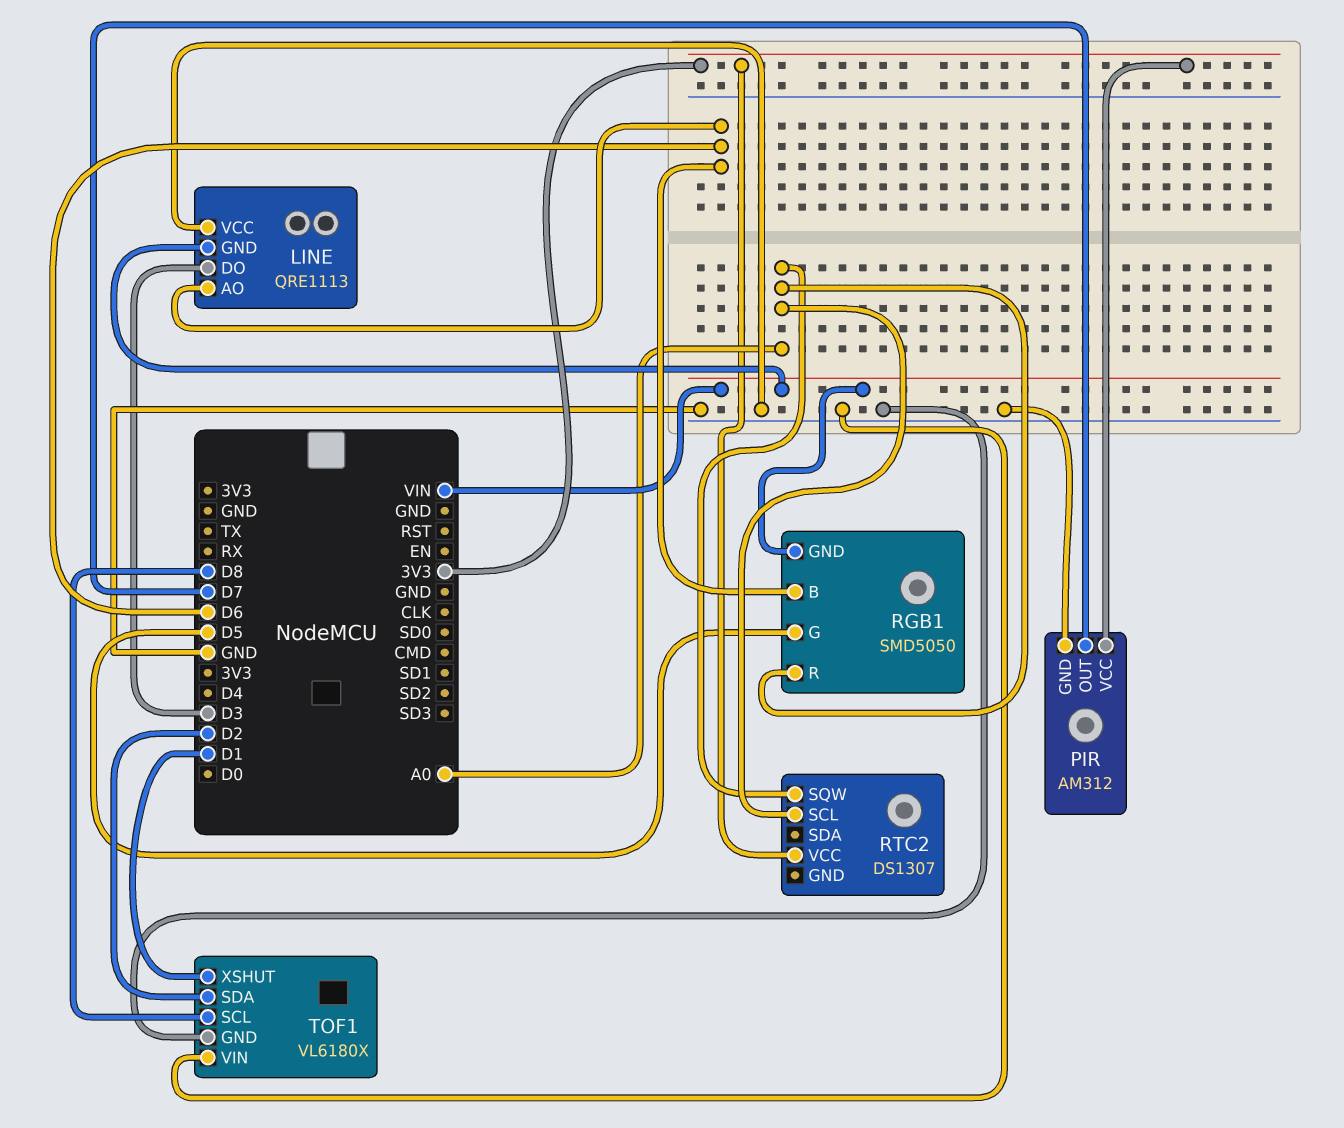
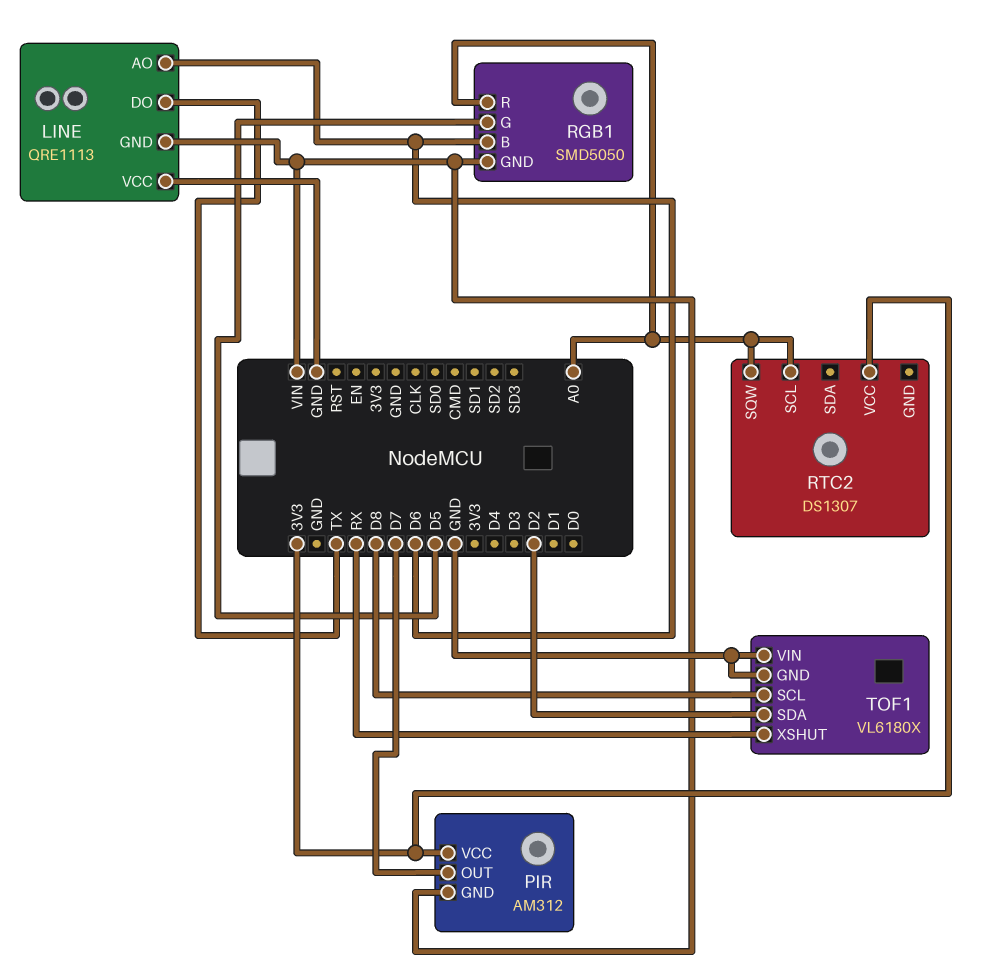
LINE pin DO: D3 -> TX
PIR pin GND: GND -> VIN
TOF1 pin XSHUT: D1 -> RX

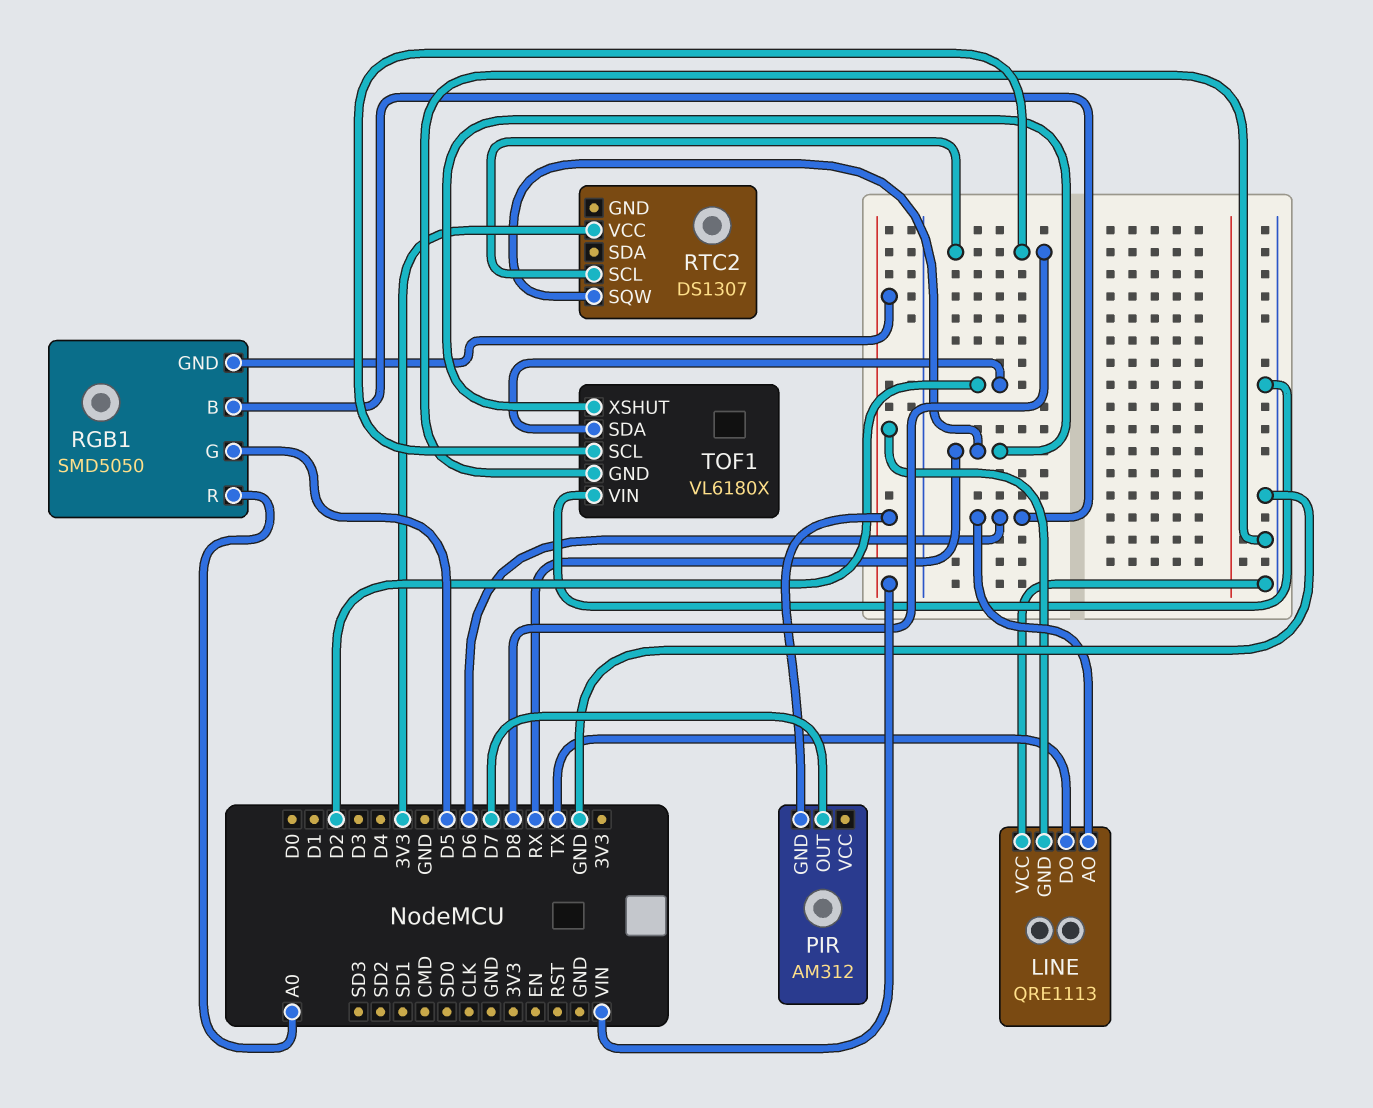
PIR pin VCC: 3V3 -> none
RTC2 pin SCL: A0 -> D8
RTC2 pin SQW: A0 -> RX

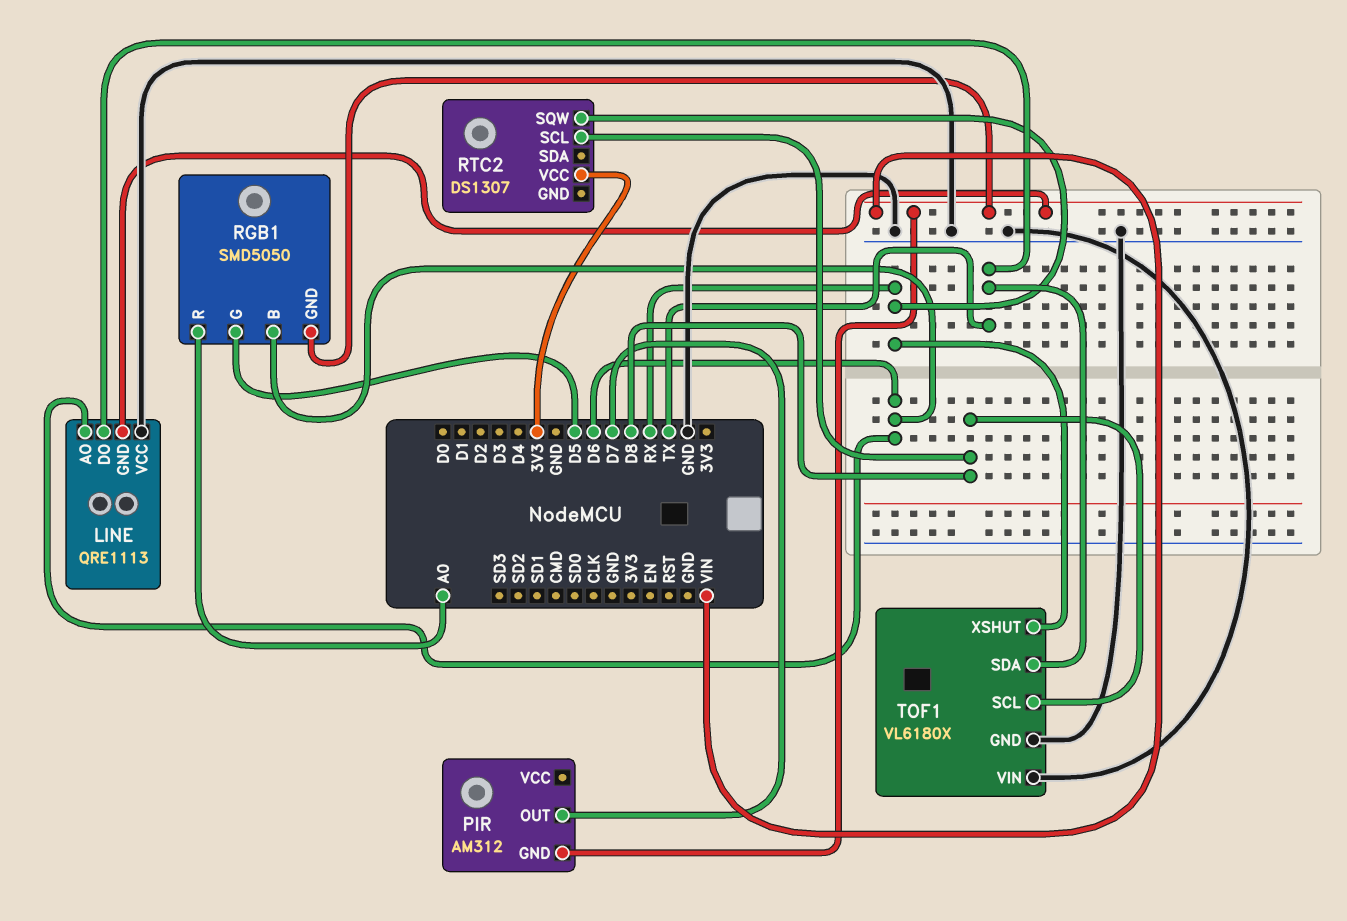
TOF1 pin SDA: D2 -> TX

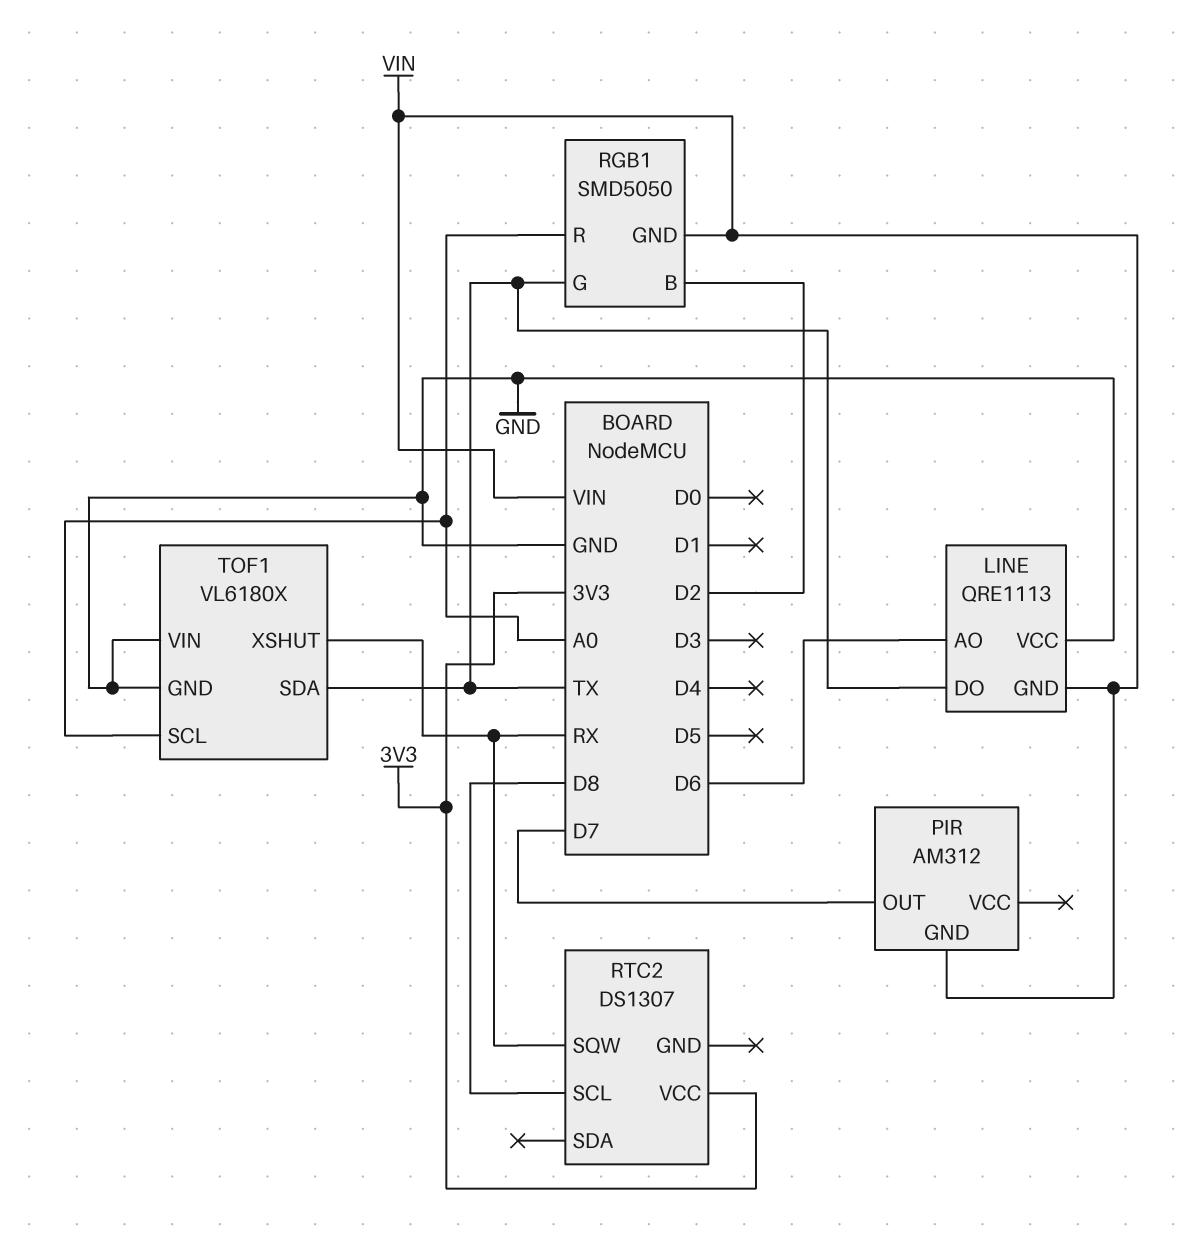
RGB1 pin B: D6 -> D2
RGB1 pin G: D5 -> TX
TOF1 pin SCL: D8 -> A0

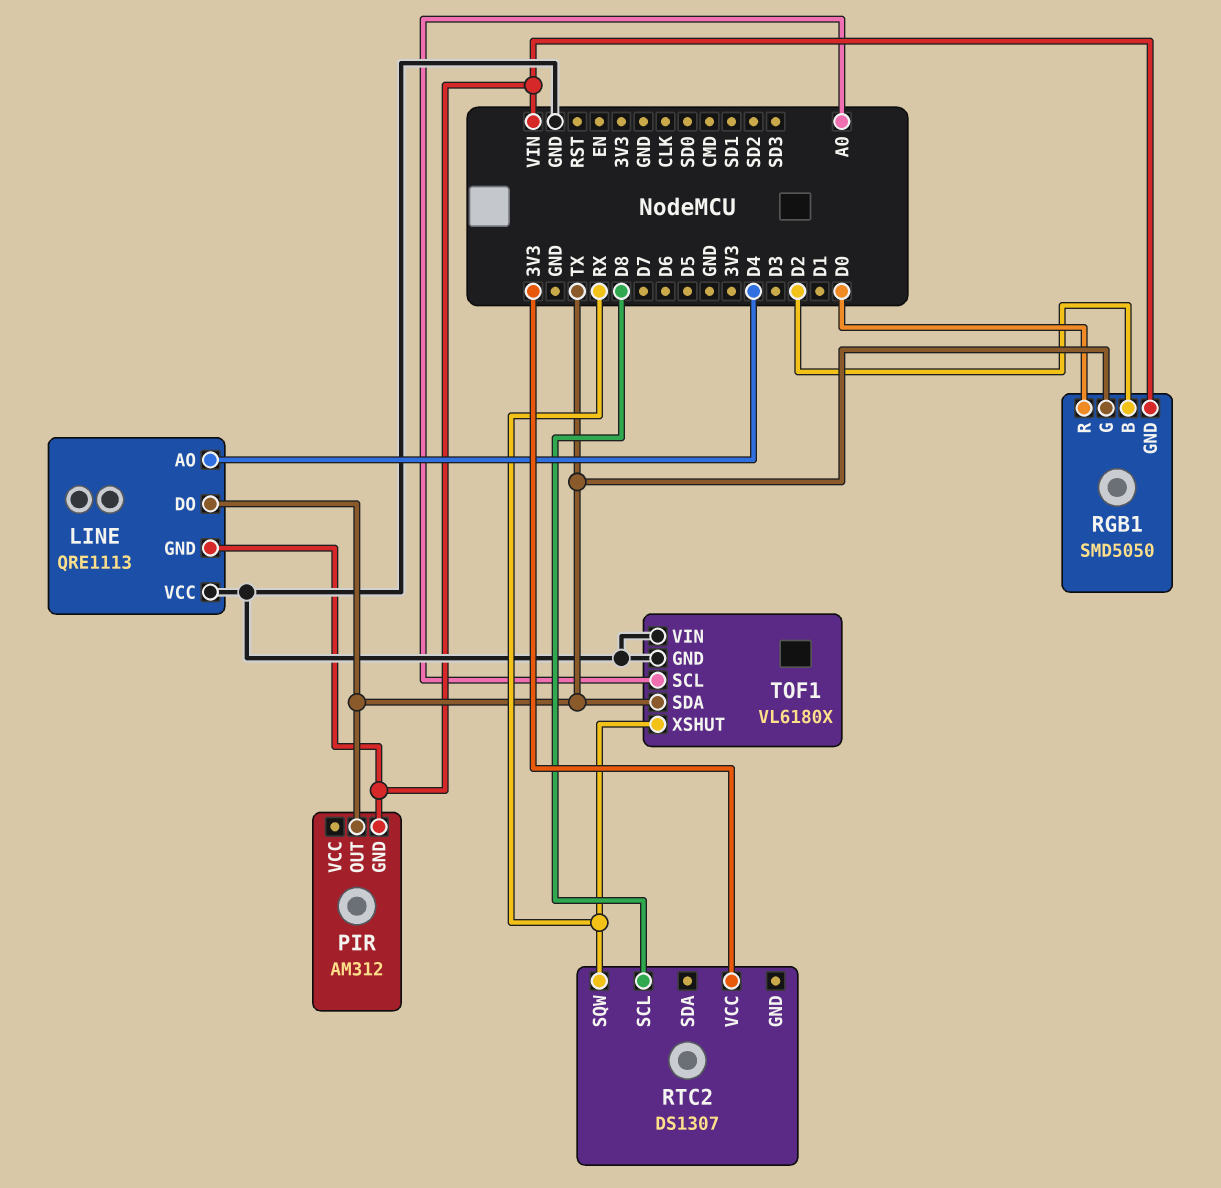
LINE pin AO: D6 -> D4
PIR pin OUT: D7 -> TX
RGB1 pin R: A0 -> D0

